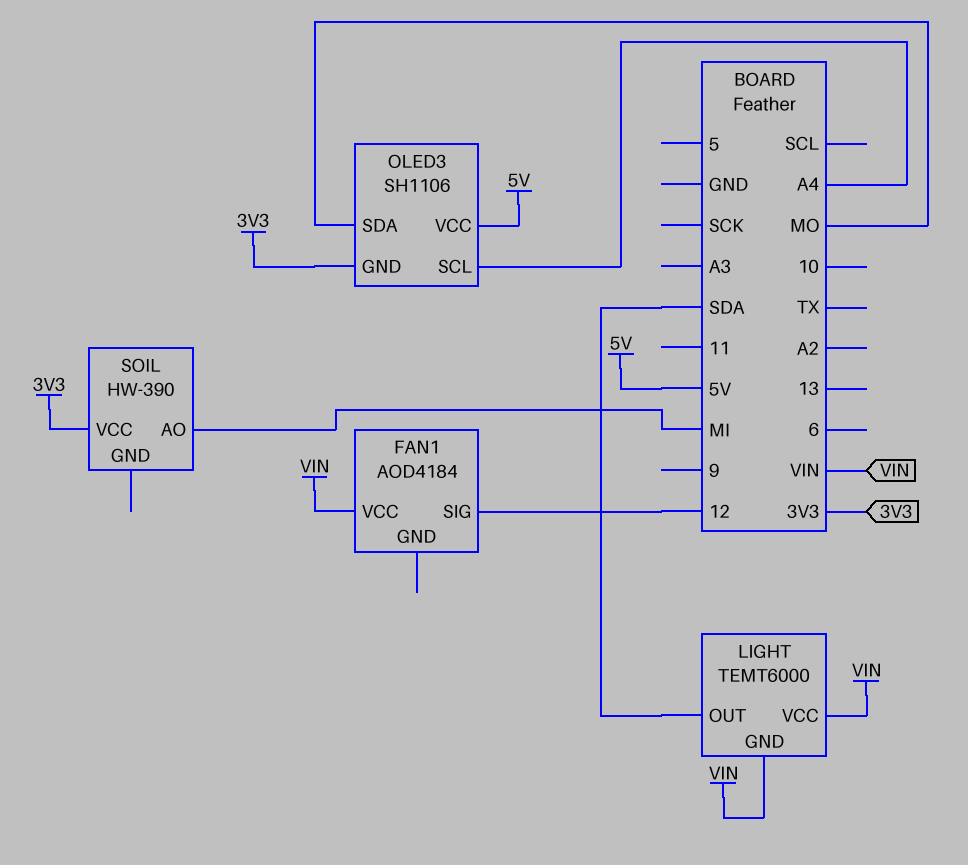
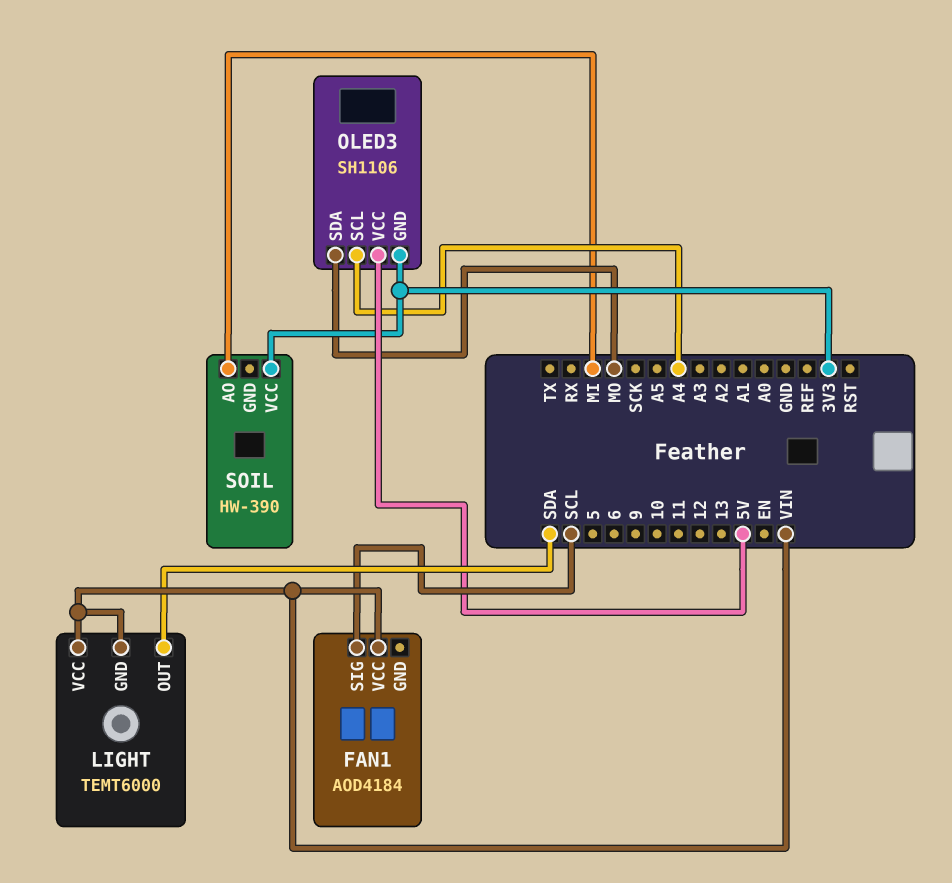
FAN1 pin SIG: 12 -> SCL

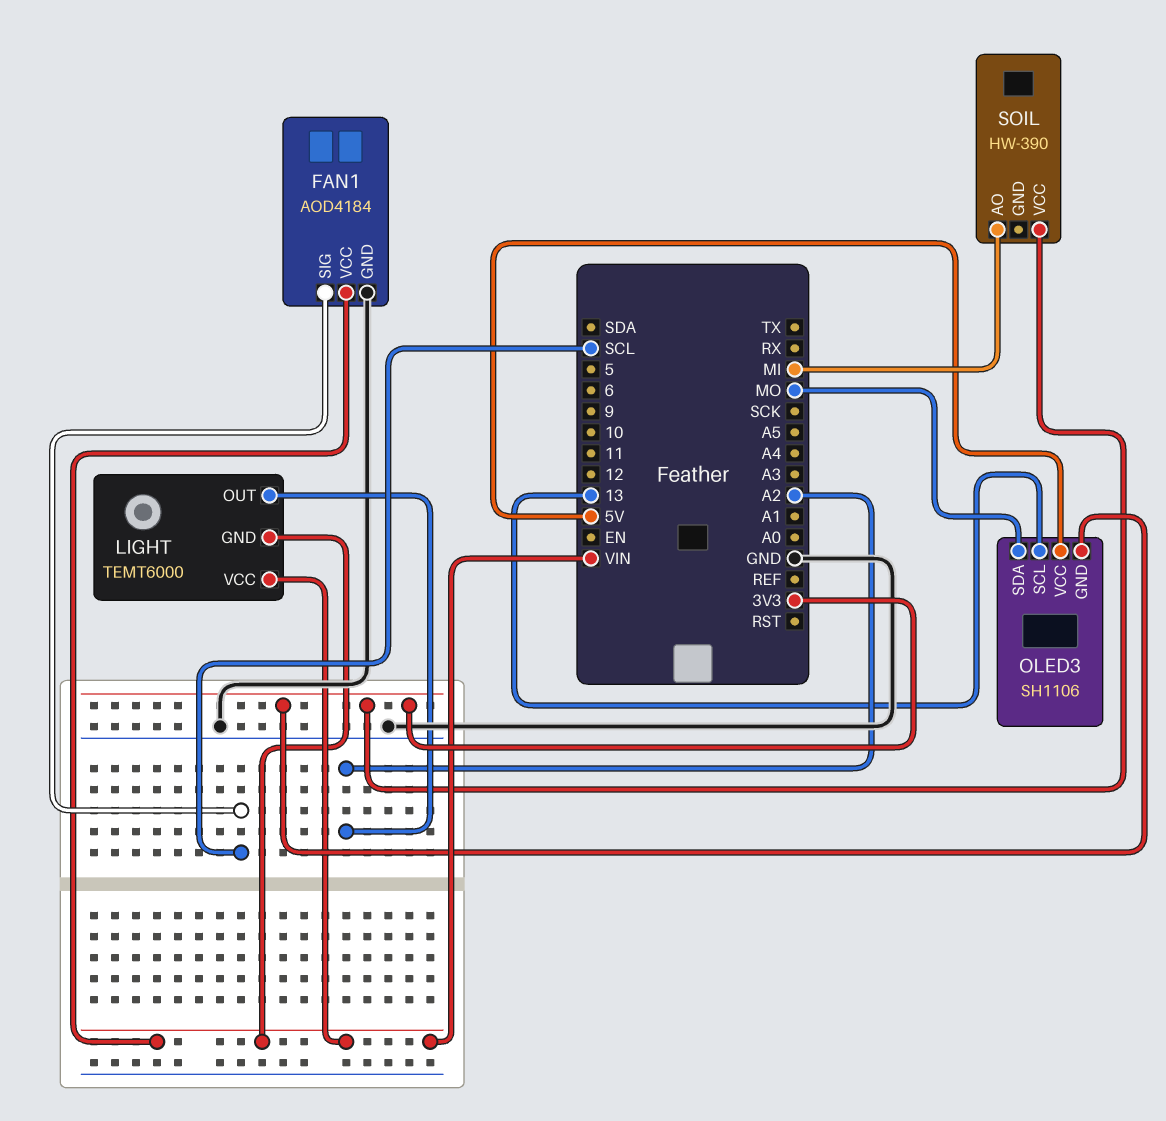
FAN1 pin GND: none -> GND
LIGHT pin OUT: SDA -> A2
OLED3 pin SCL: A4 -> 13

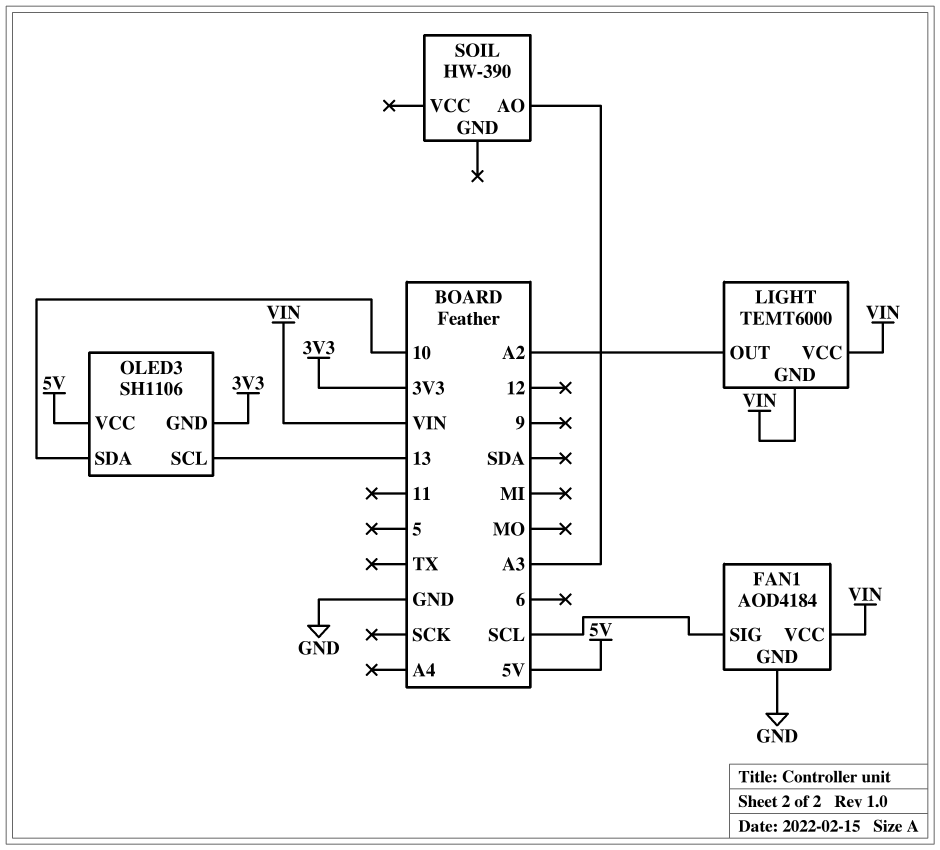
OLED3 pin SDA: MO -> 10
SOIL pin AO: MI -> A3
SOIL pin VCC: 3V3 -> none

